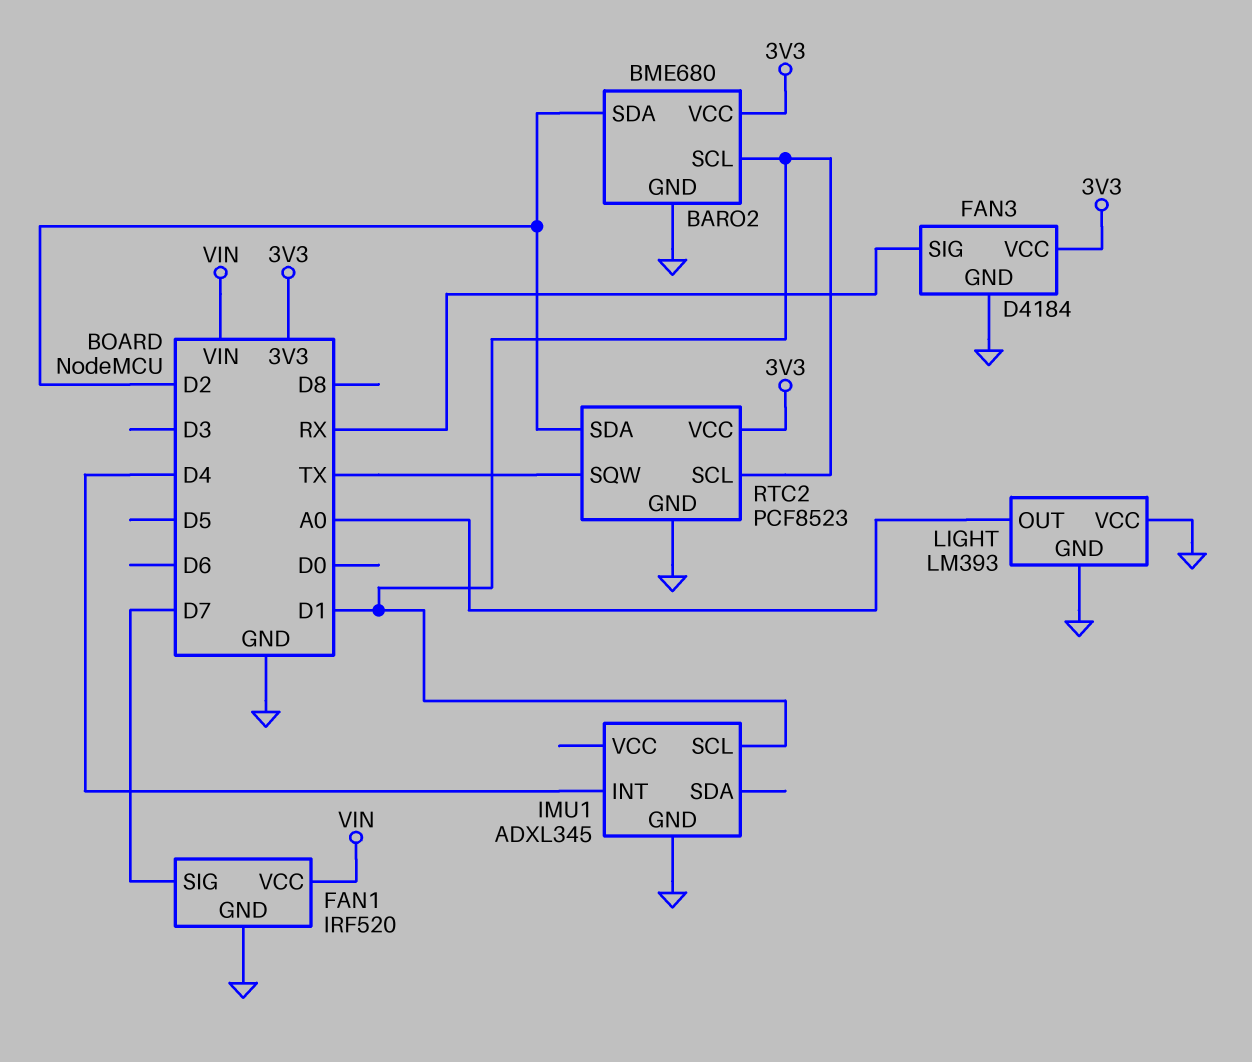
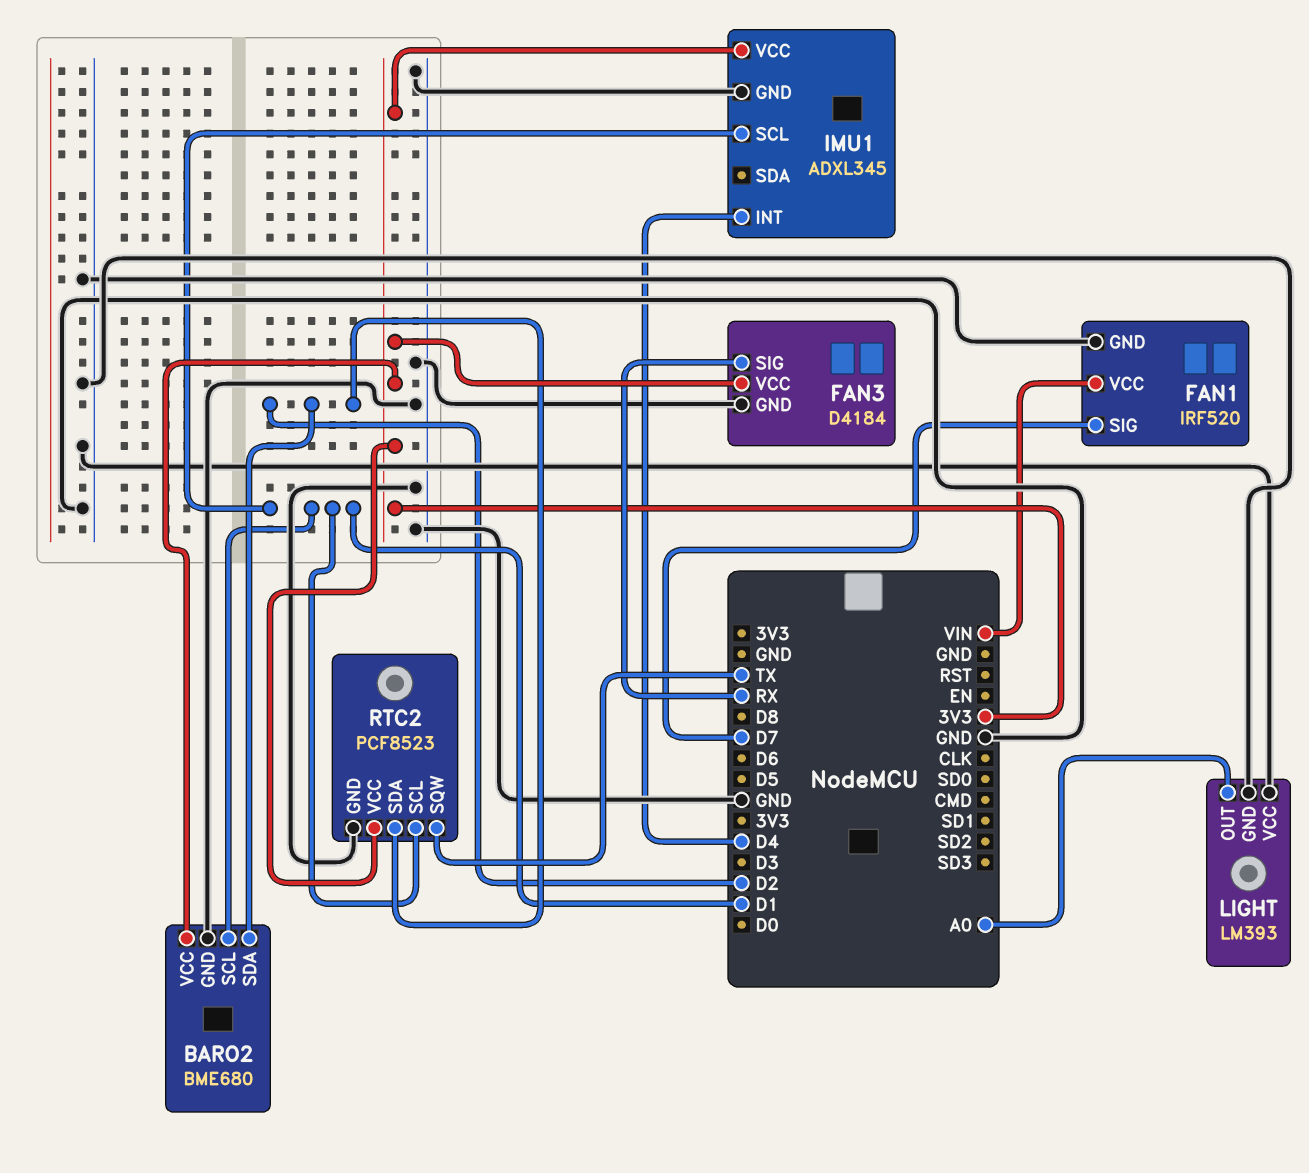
IMU1 pin VCC: none -> 3V3

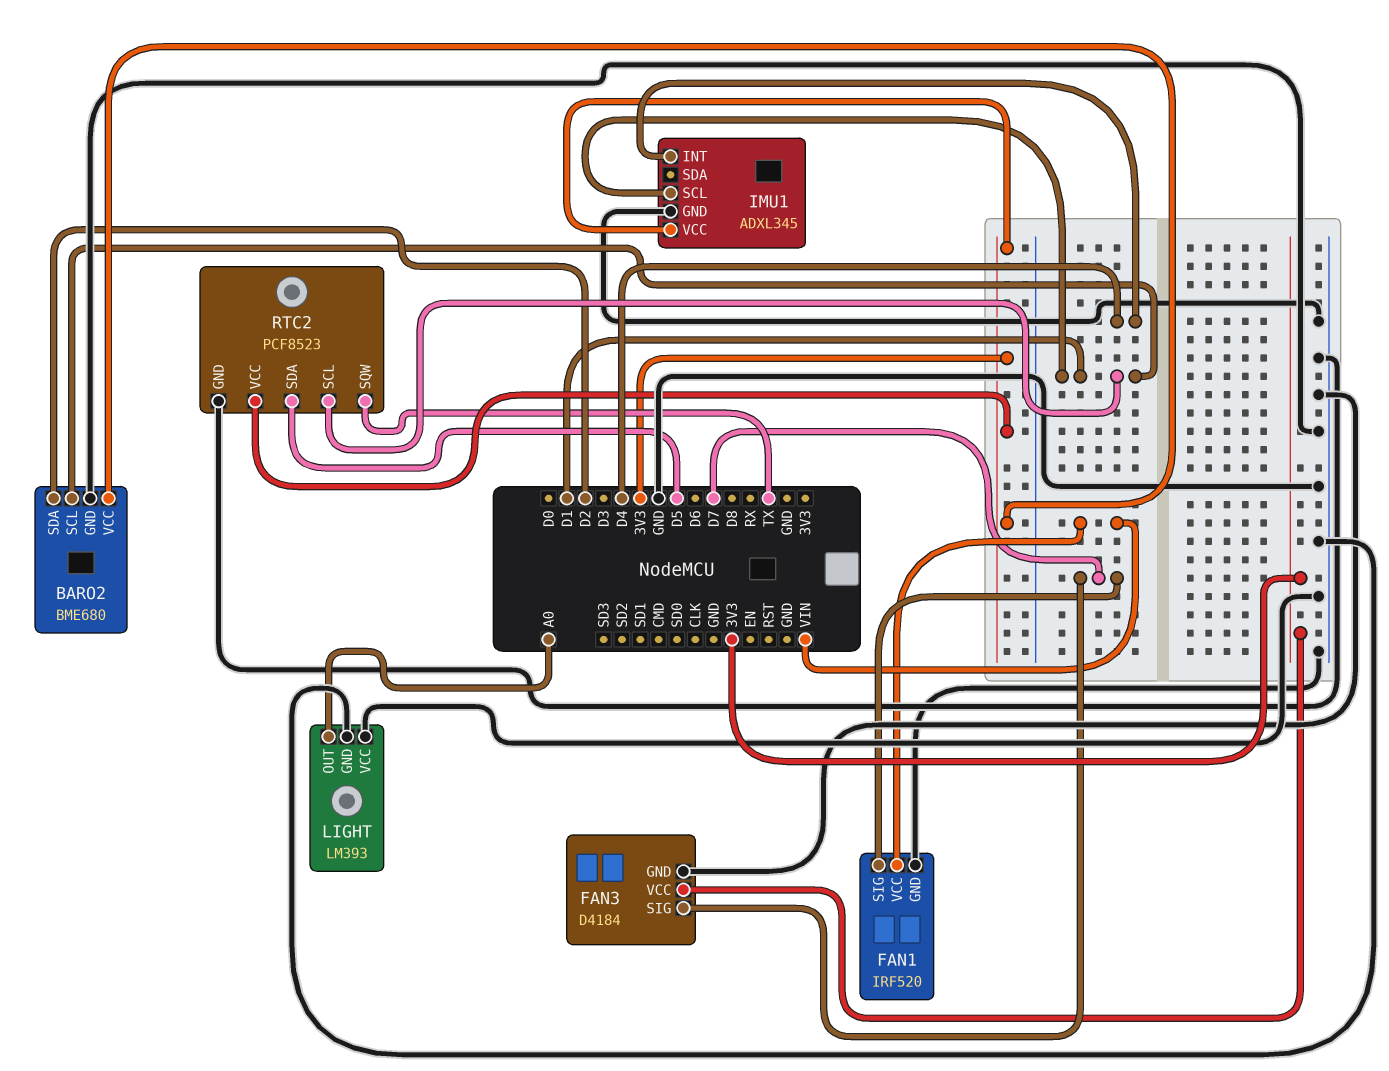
FAN3 pin SIG: RX -> D7
RTC2 pin SDA: D2 -> D5

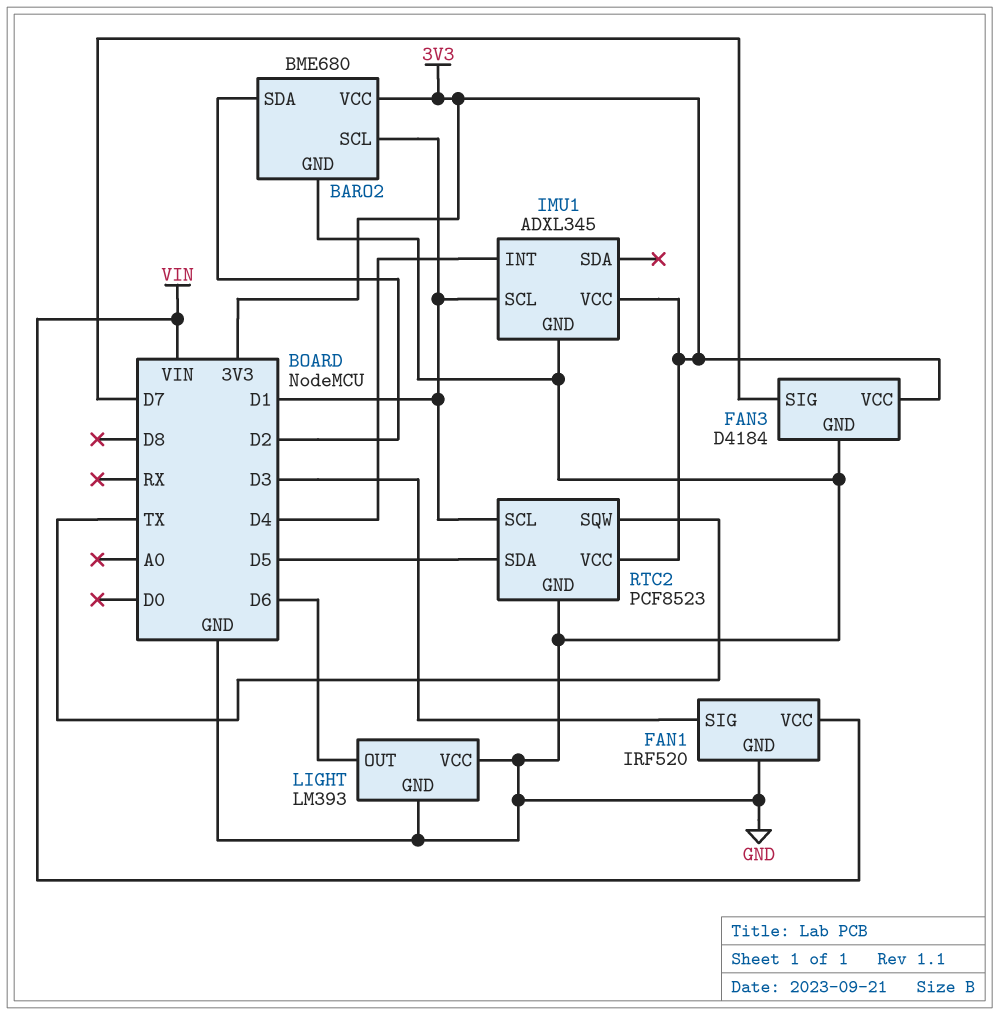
FAN1 pin SIG: D7 -> D3
LIGHT pin OUT: A0 -> D6

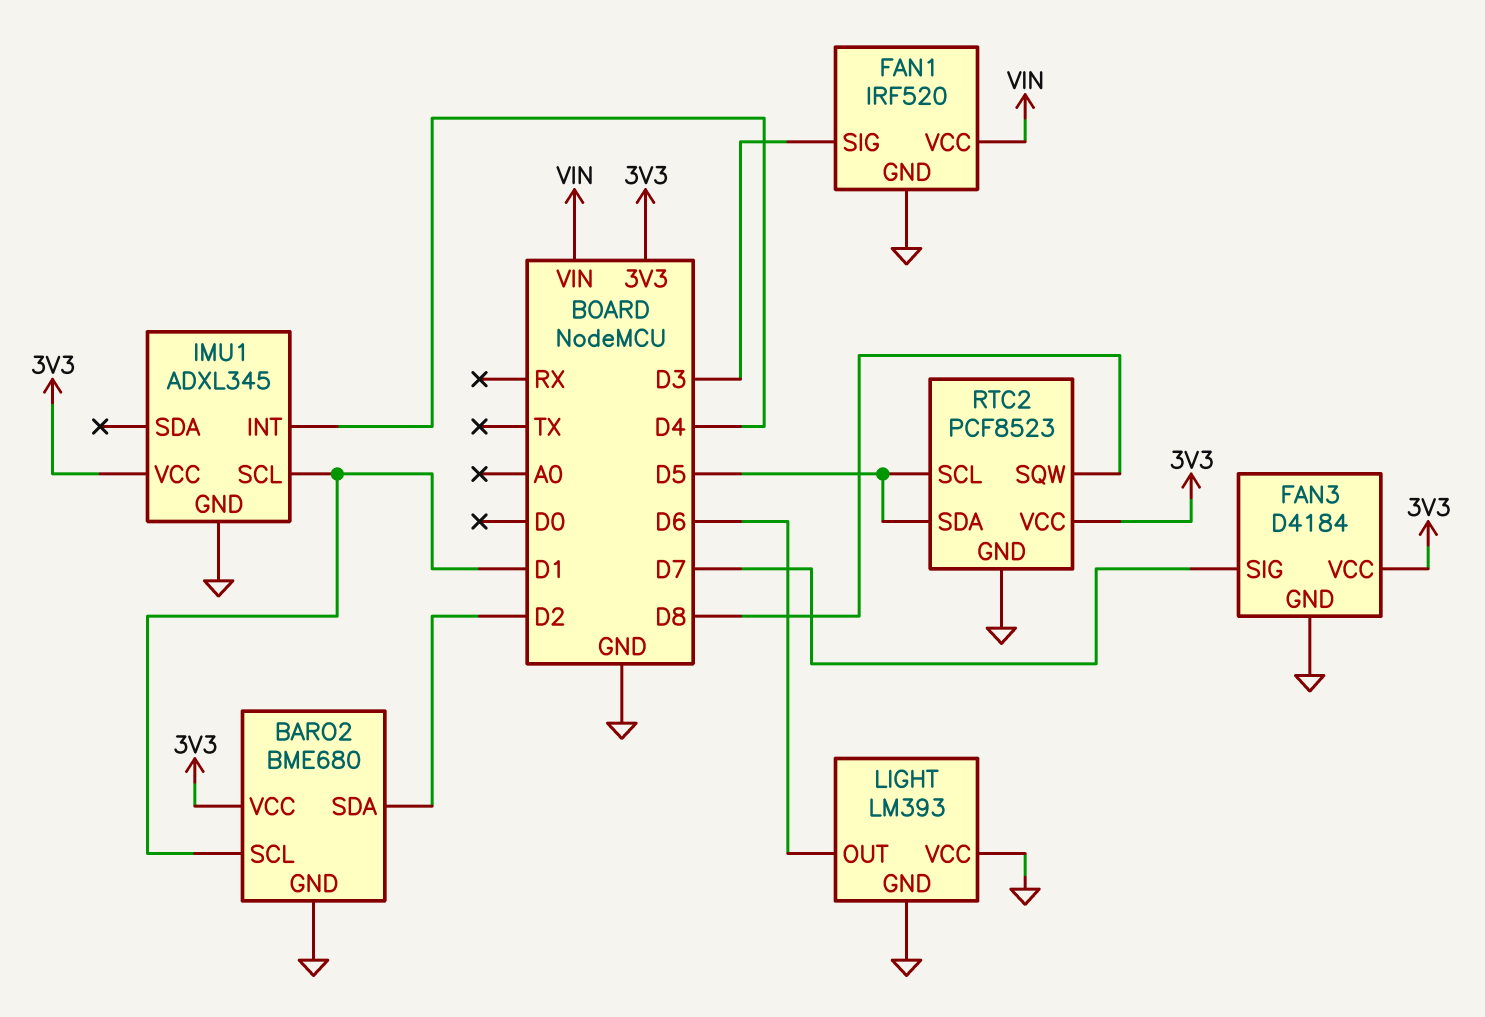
RTC2 pin SCL: D1 -> D5
RTC2 pin SQW: TX -> D8

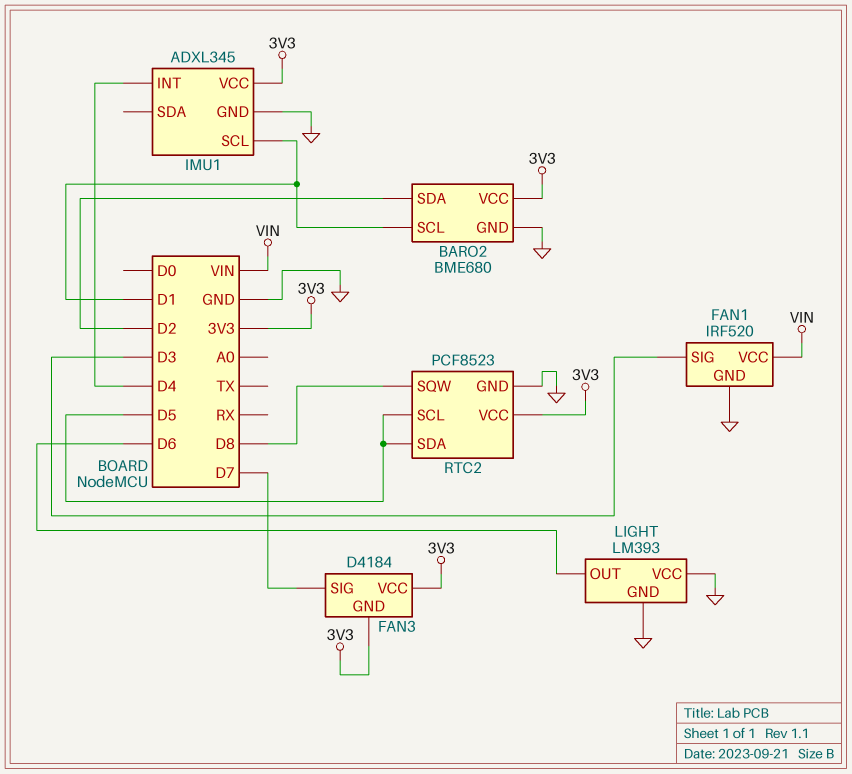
FAN3 pin GND: GND -> 3V3

